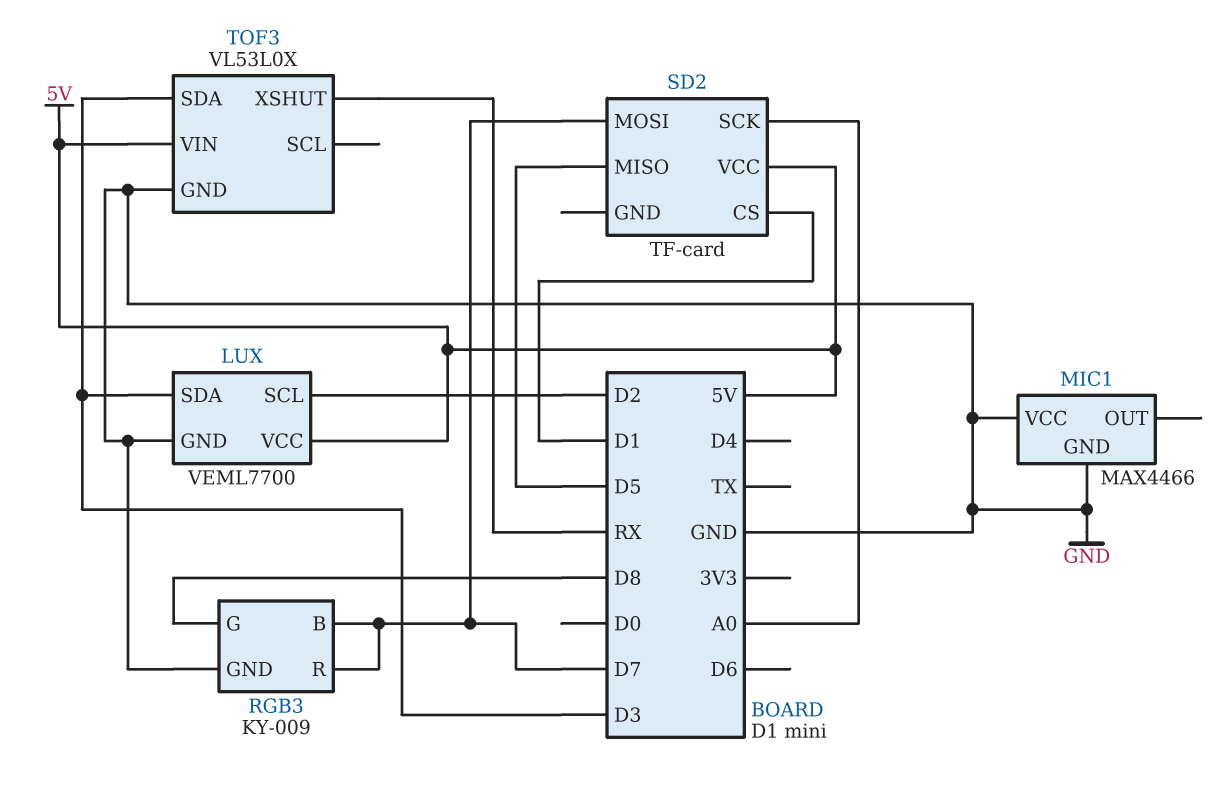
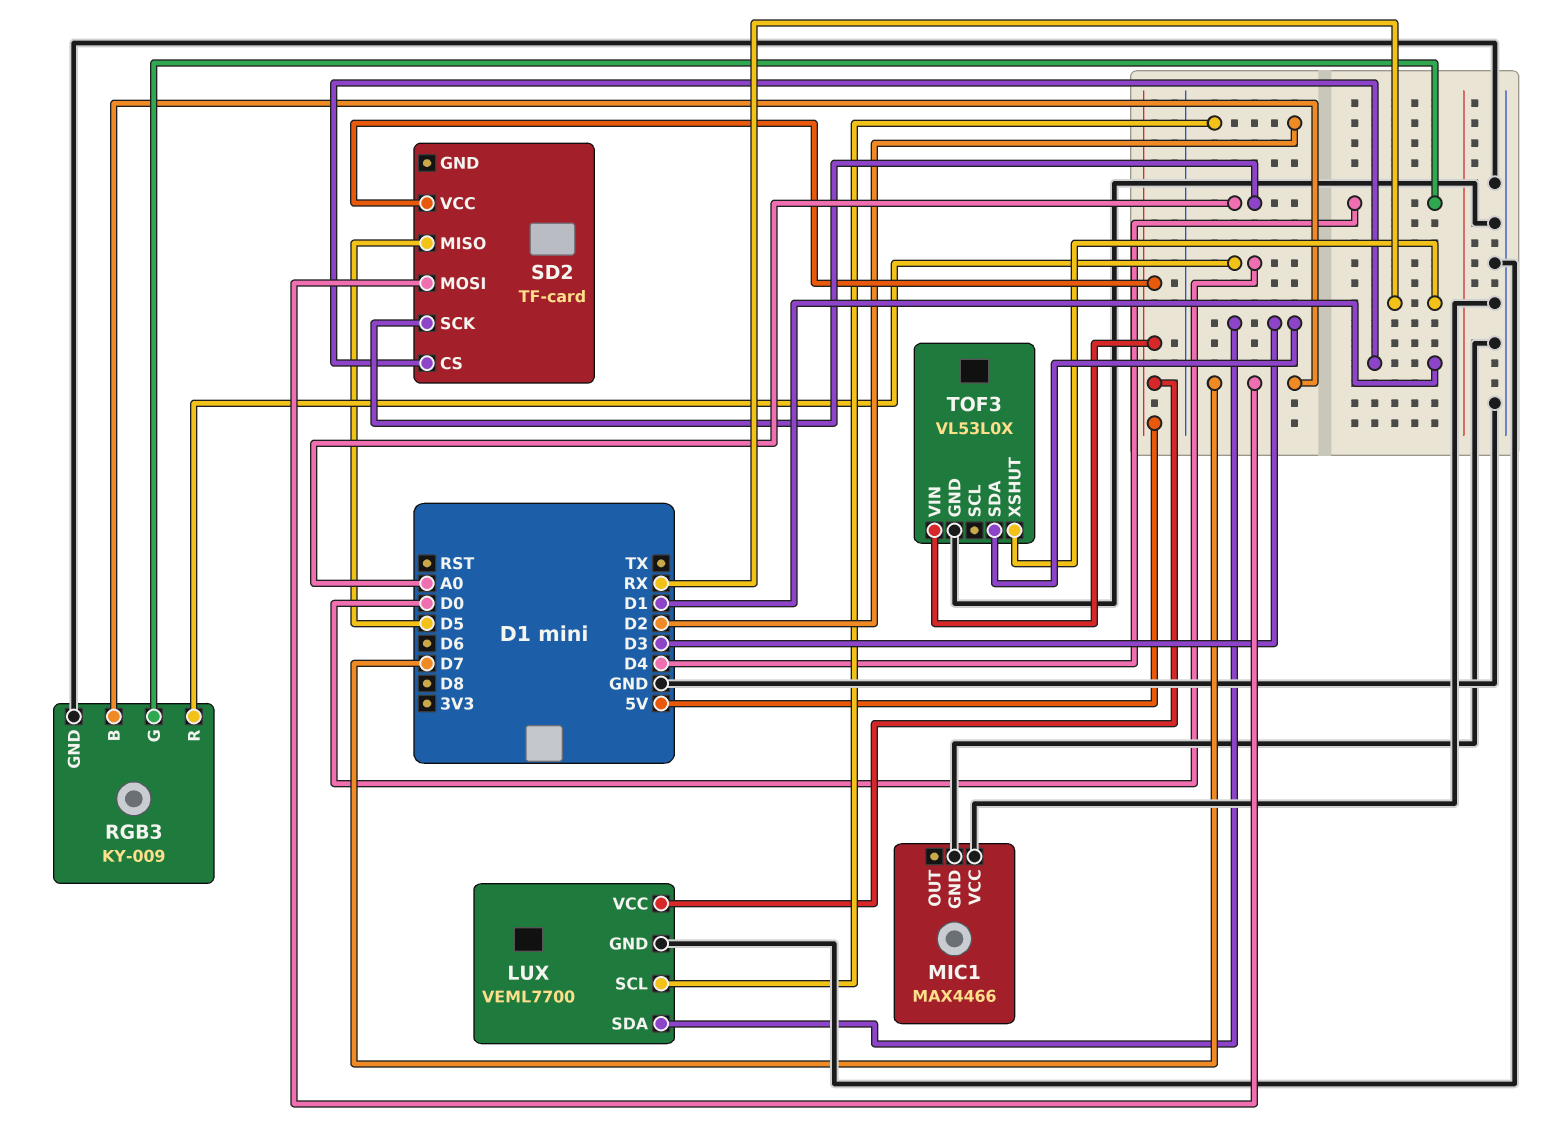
RGB3 pin G: D8 -> D4
RGB3 pin R: D7 -> D0

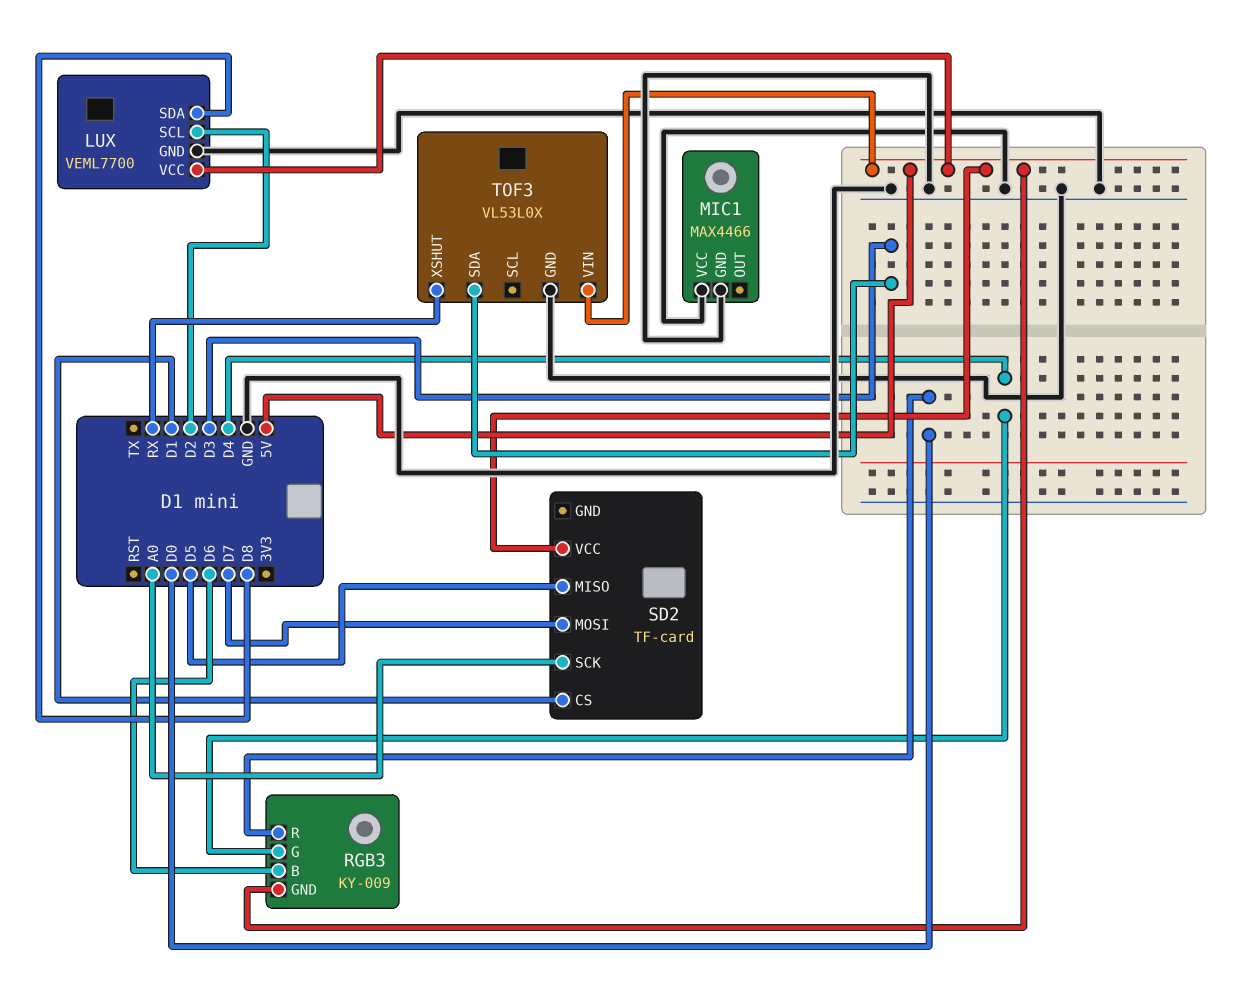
LUX pin SDA: D3 -> D8
RGB3 pin B: D7 -> D6
RGB3 pin GND: GND -> 5V

